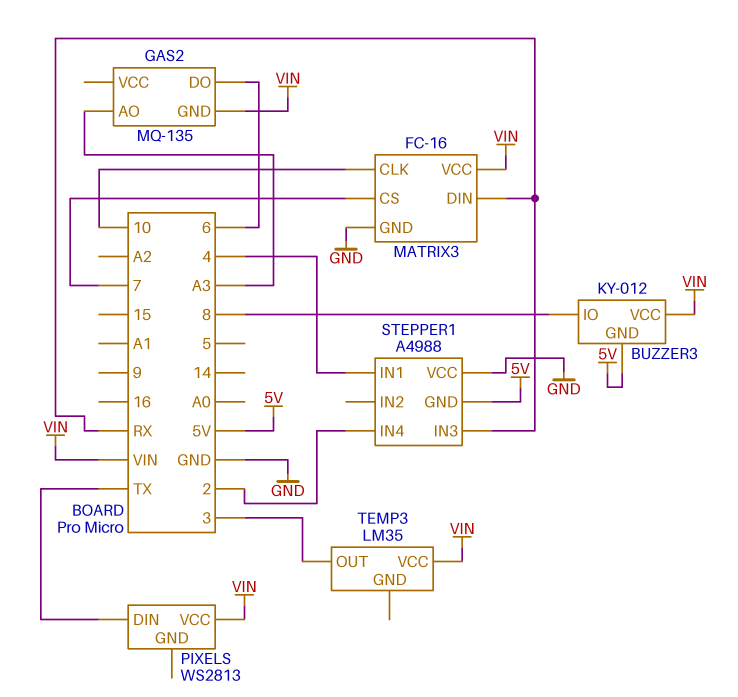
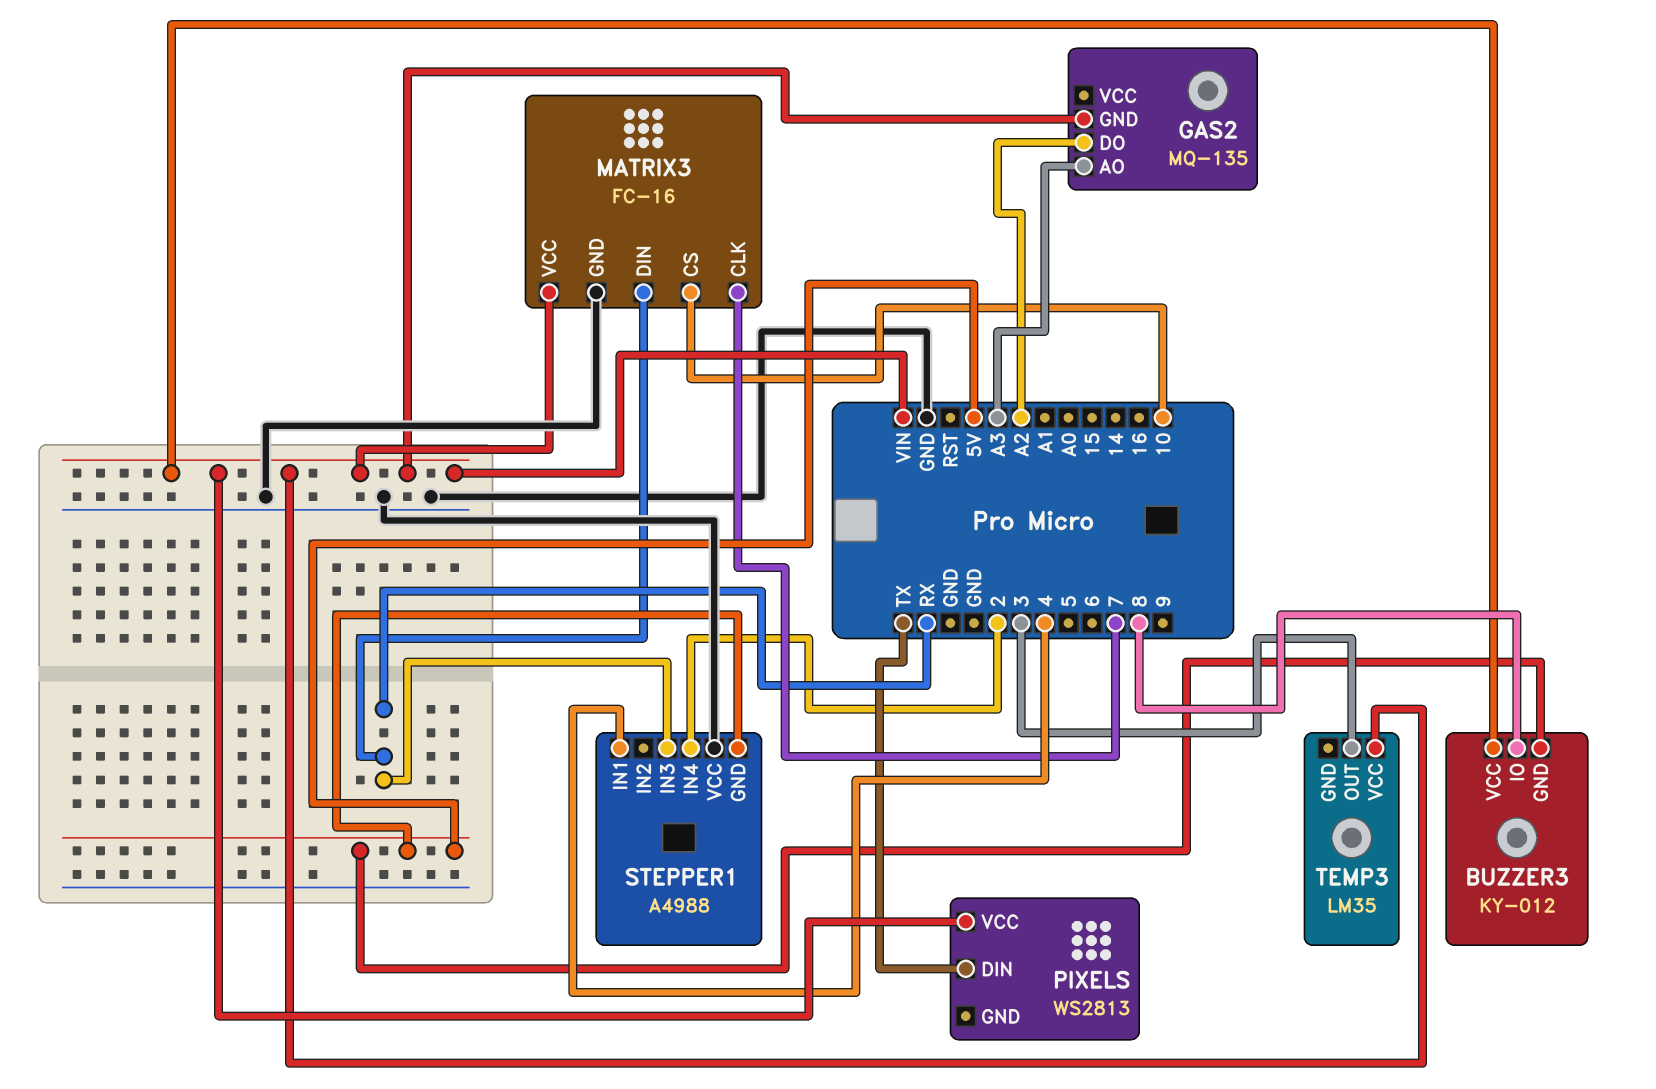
GAS2 pin DO: 6 -> A2
MATRIX3 pin CLK: 10 -> 7
MATRIX3 pin CS: 7 -> 10

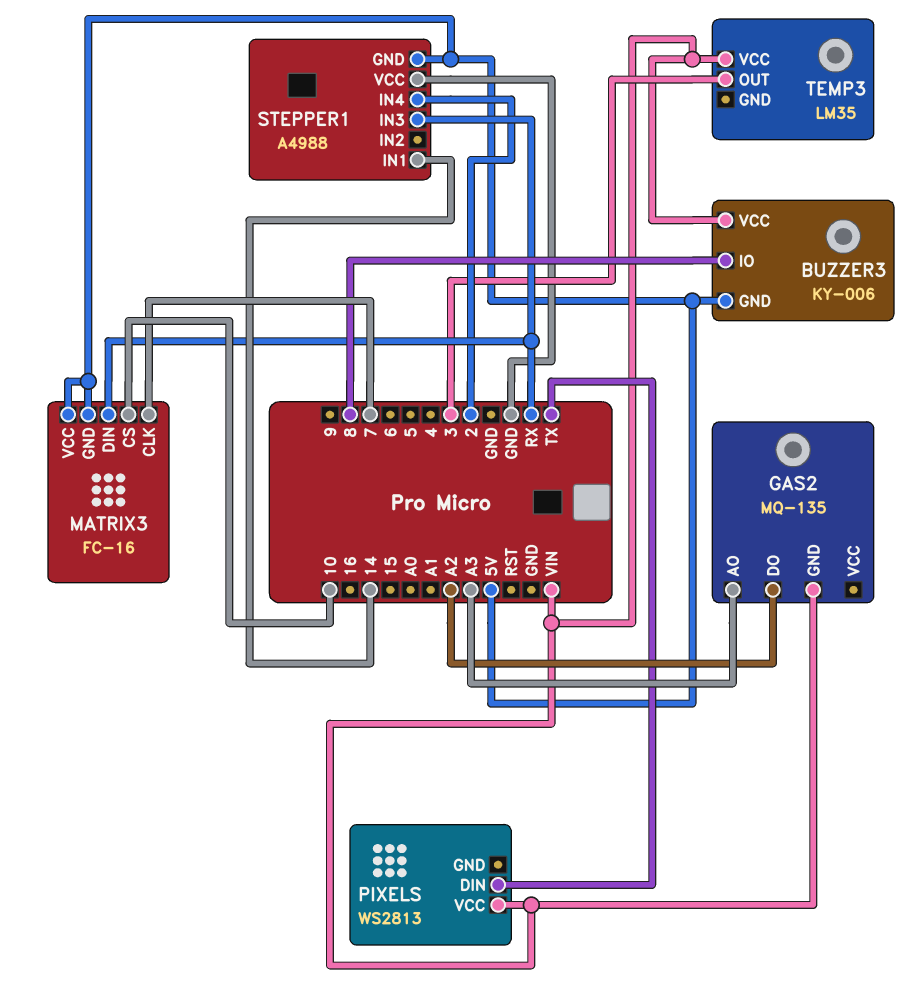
BUZZER3: KY-012 -> KY-006
MATRIX3 pin GND: GND -> 5V
MATRIX3 pin VCC: VIN -> 5V
STEPPER1 pin IN1: 4 -> 14

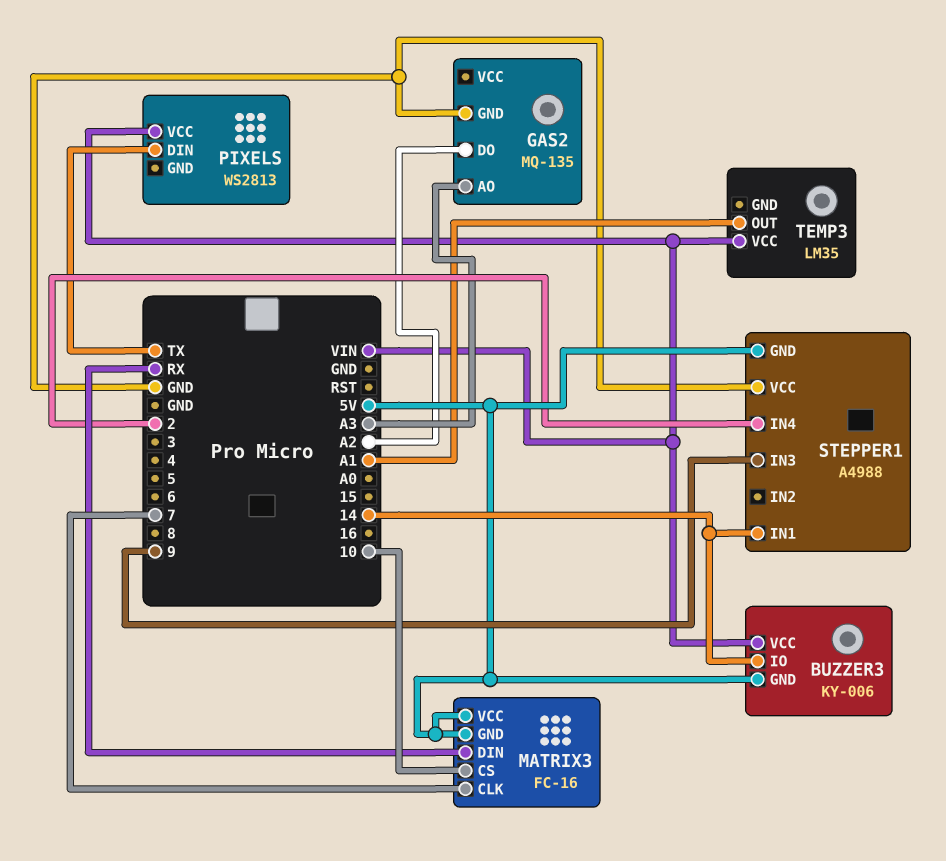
BUZZER3 pin IO: 8 -> 14
GAS2 pin GND: VIN -> GND
STEPPER1 pin IN3: RX -> 9
TEMP3 pin OUT: 3 -> A1

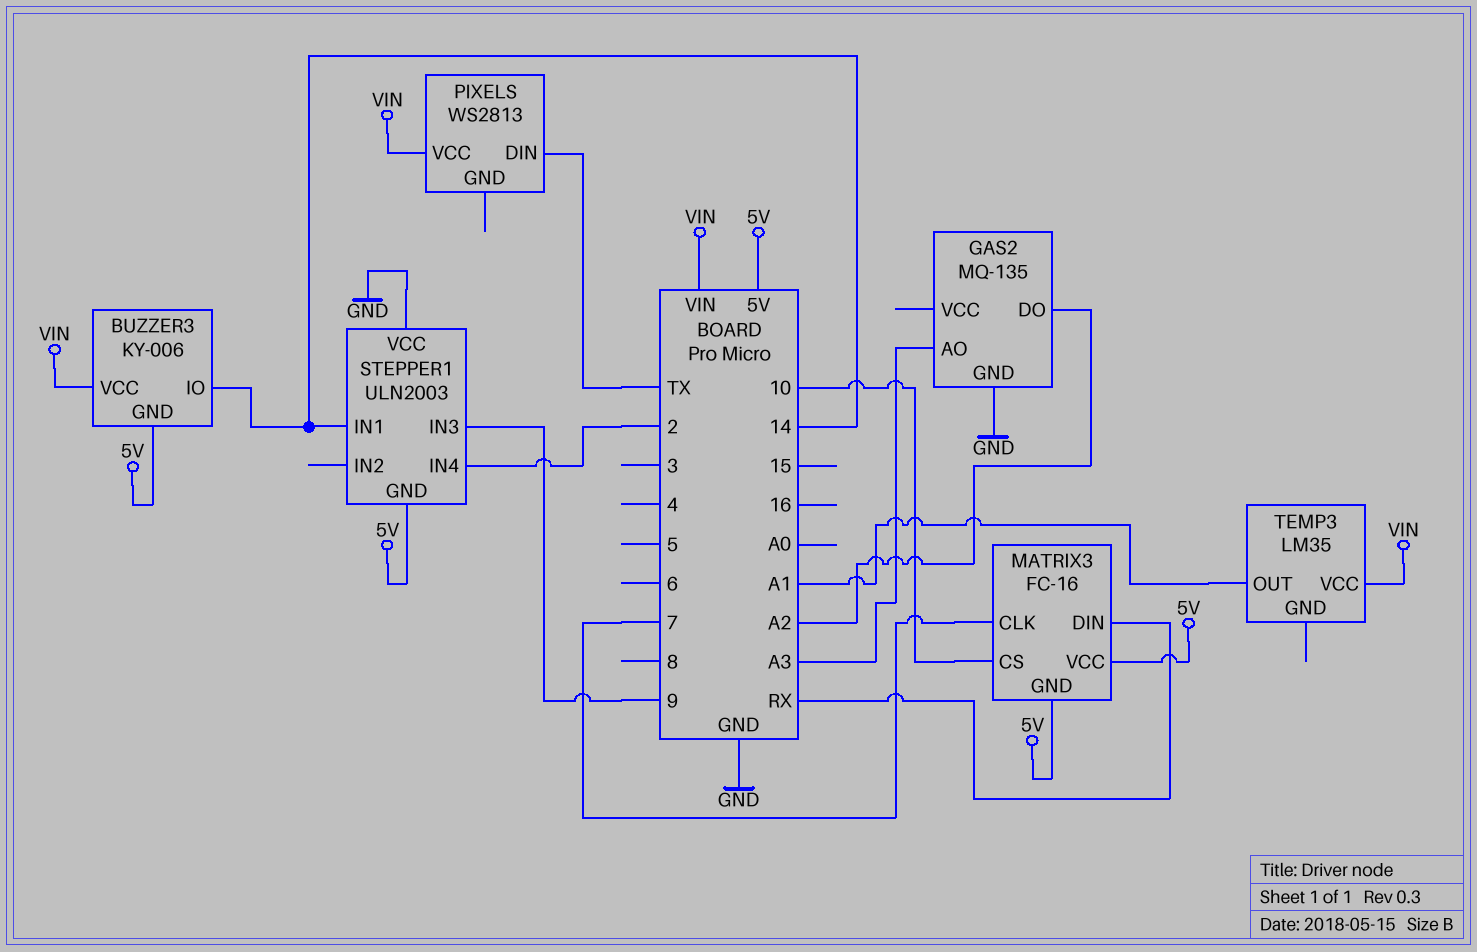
STEPPER1: A4988 -> ULN2003

